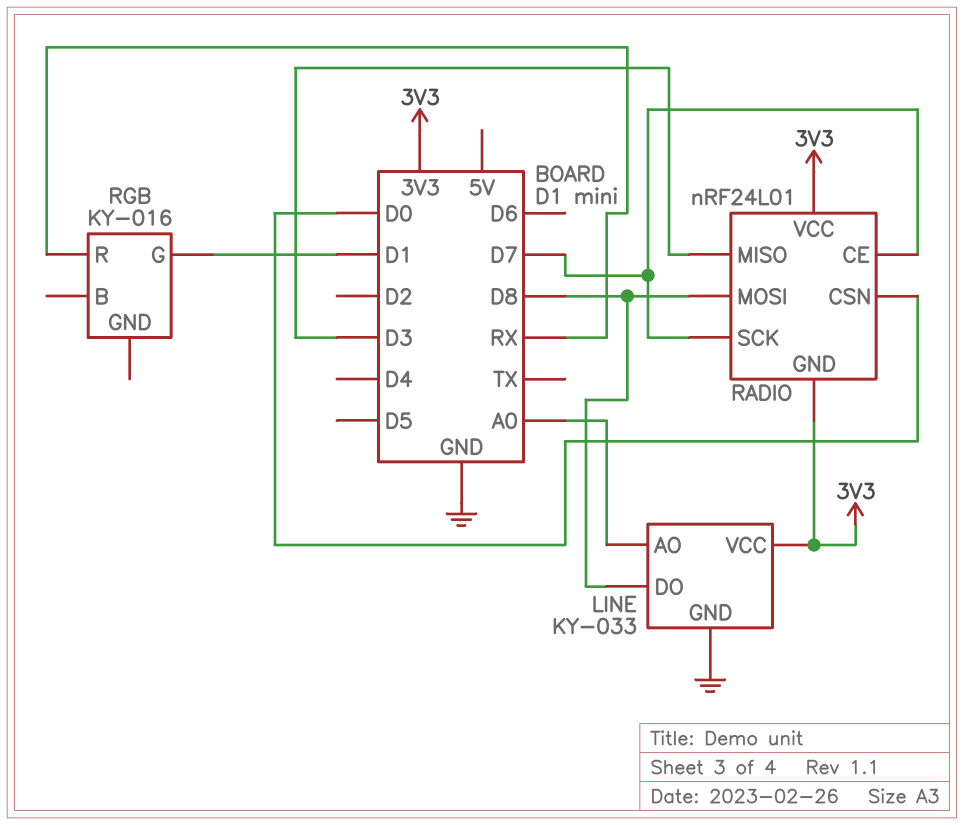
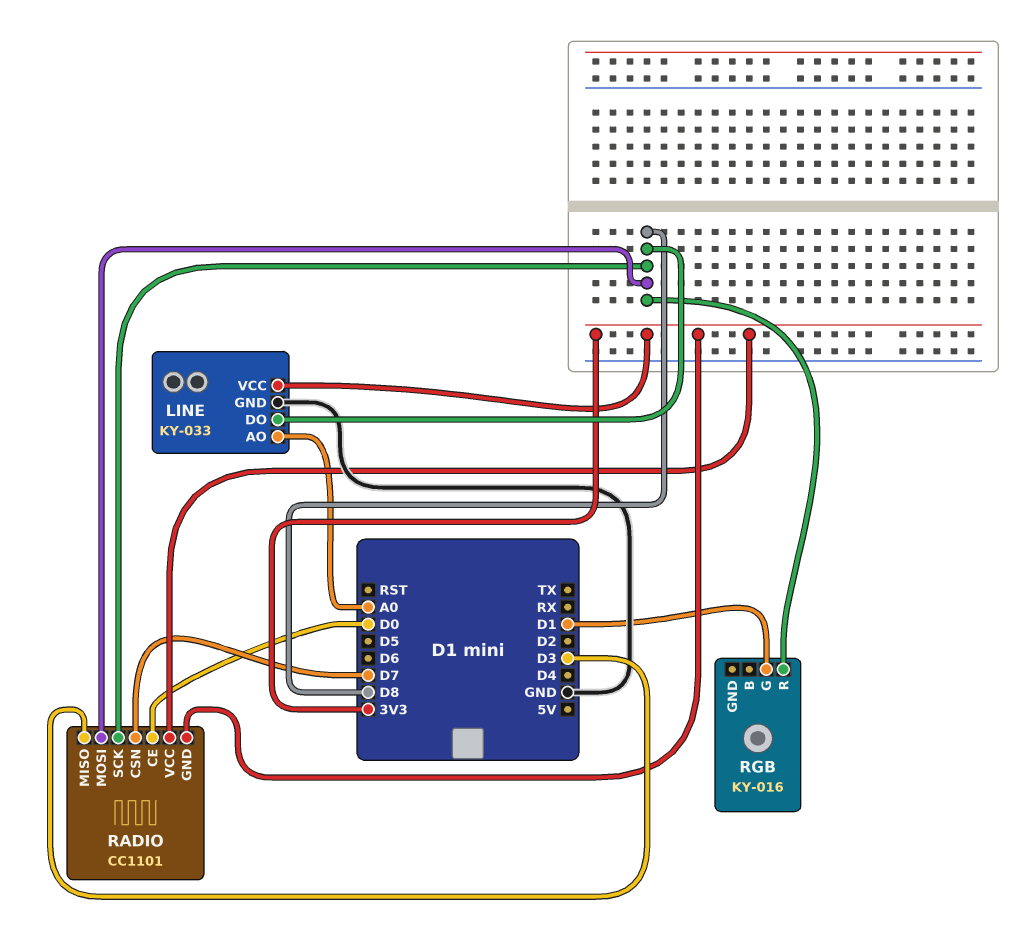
RADIO: nRF24L01 -> CC1101
RADIO pin CE: D7 -> D0
RADIO pin CSN: D0 -> D7
RADIO pin SCK: D7 -> D8
RGB pin R: RX -> D8

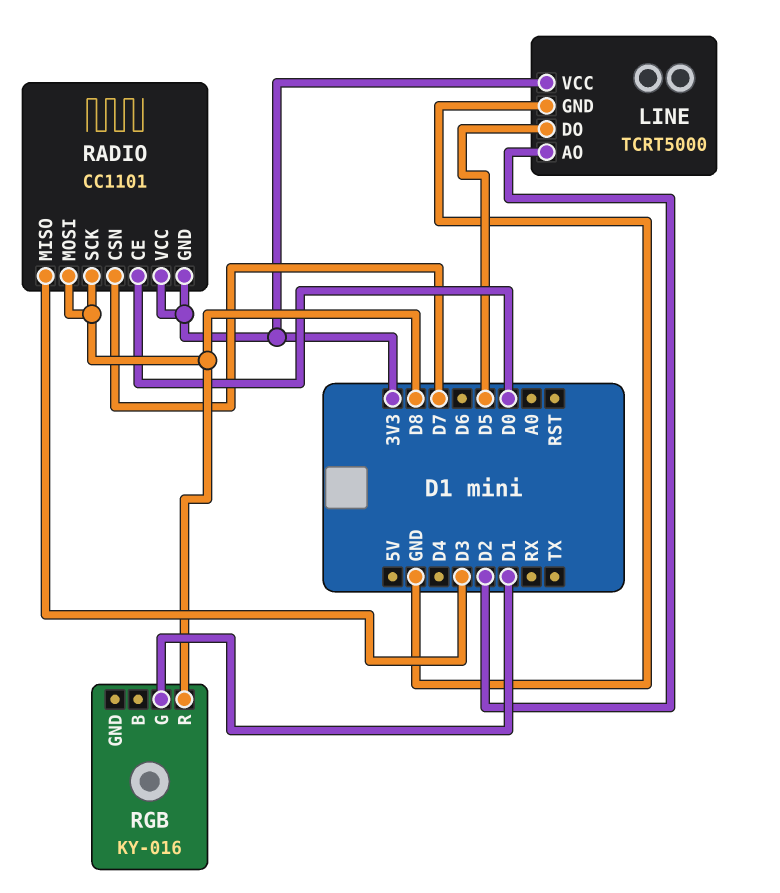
LINE: KY-033 -> TCRT5000
LINE pin AO: A0 -> D2
LINE pin DO: D8 -> D5

